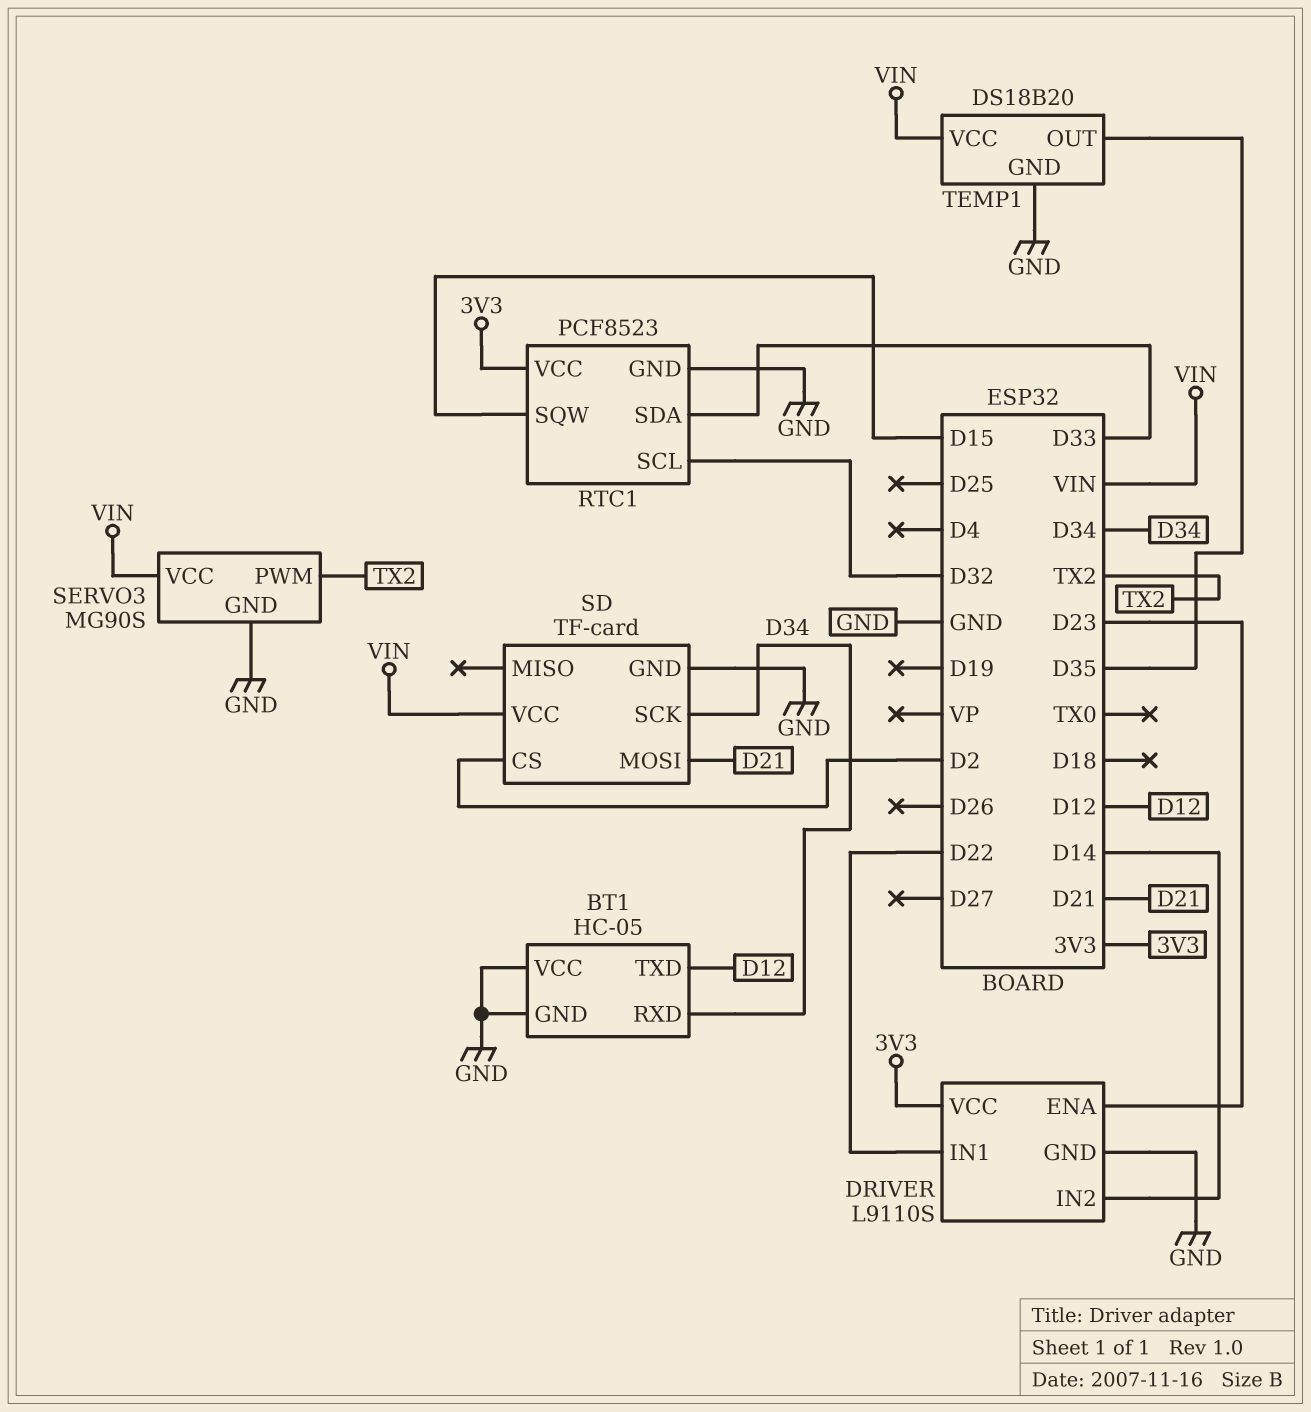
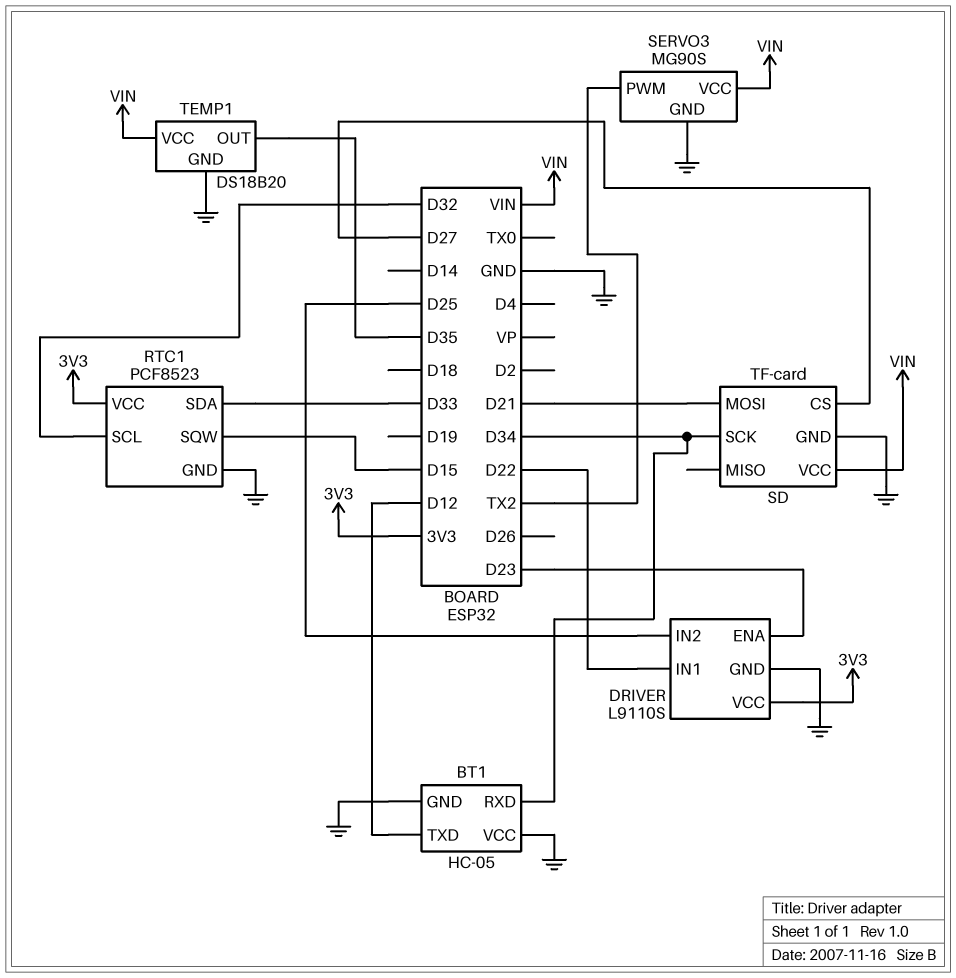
DRIVER pin IN2: D14 -> D25
SD pin CS: D2 -> D27

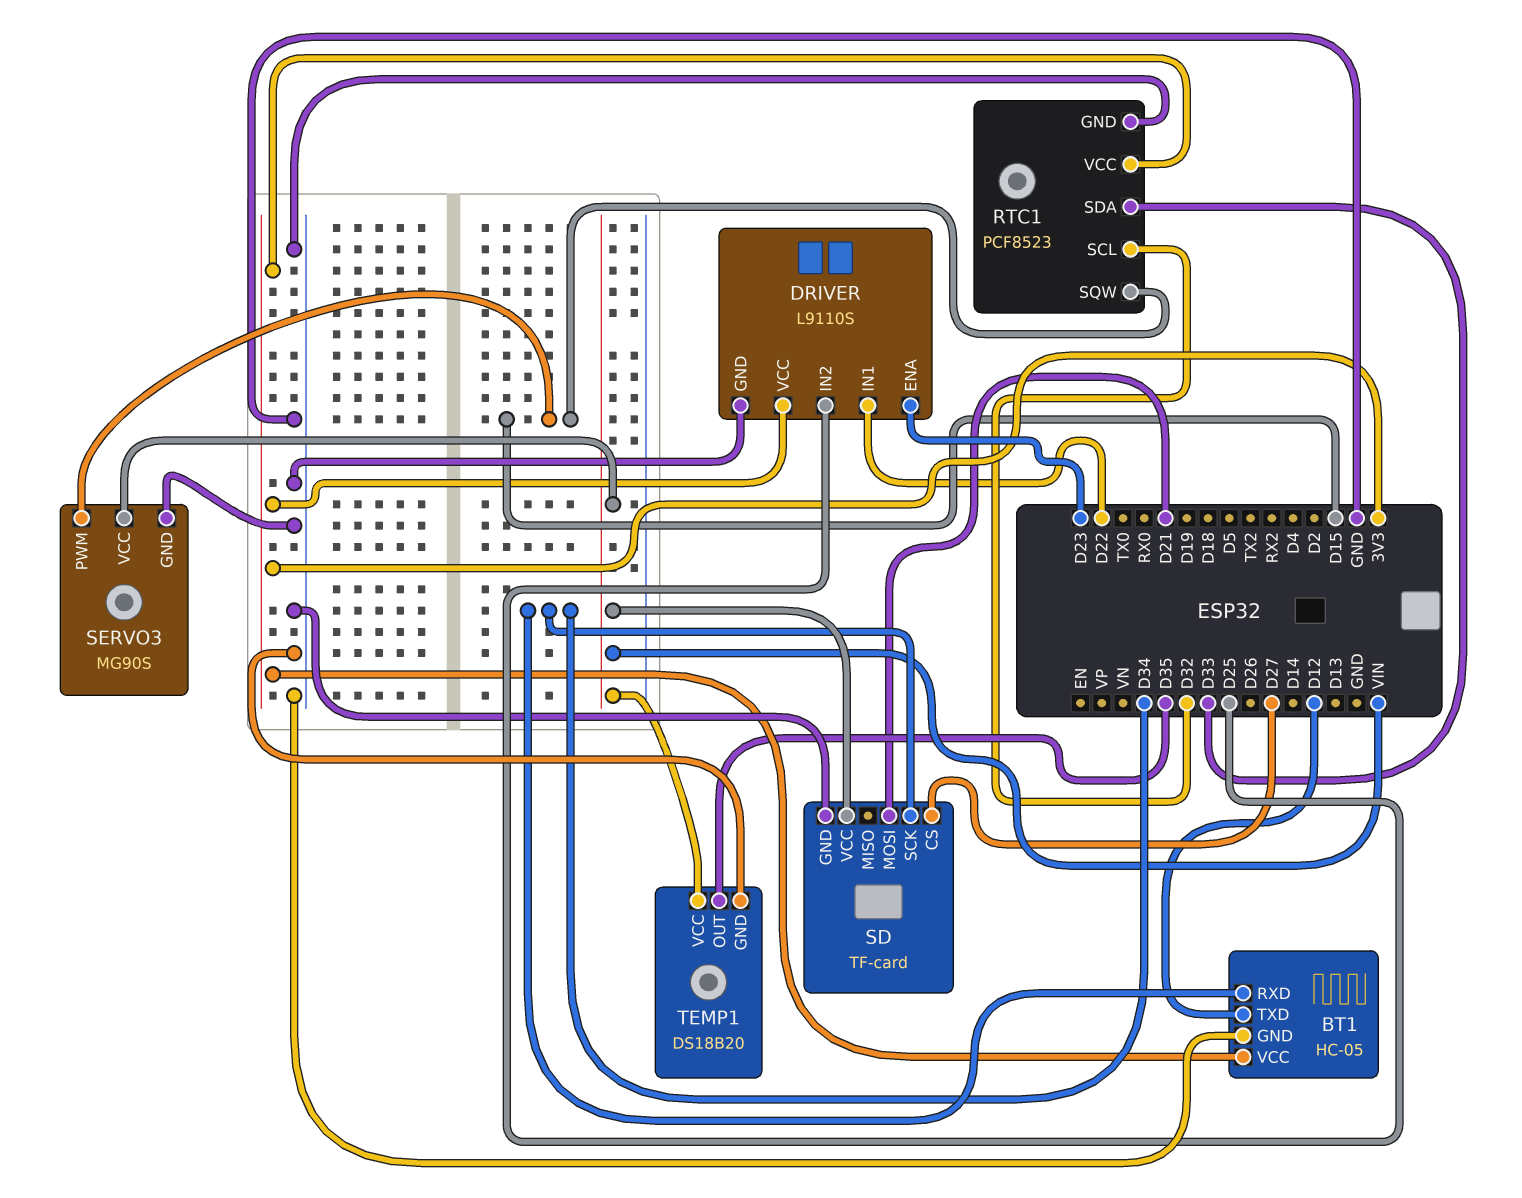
BT1 pin VCC: GND -> 3V3
SERVO3 pin PWM: TX2 -> D15

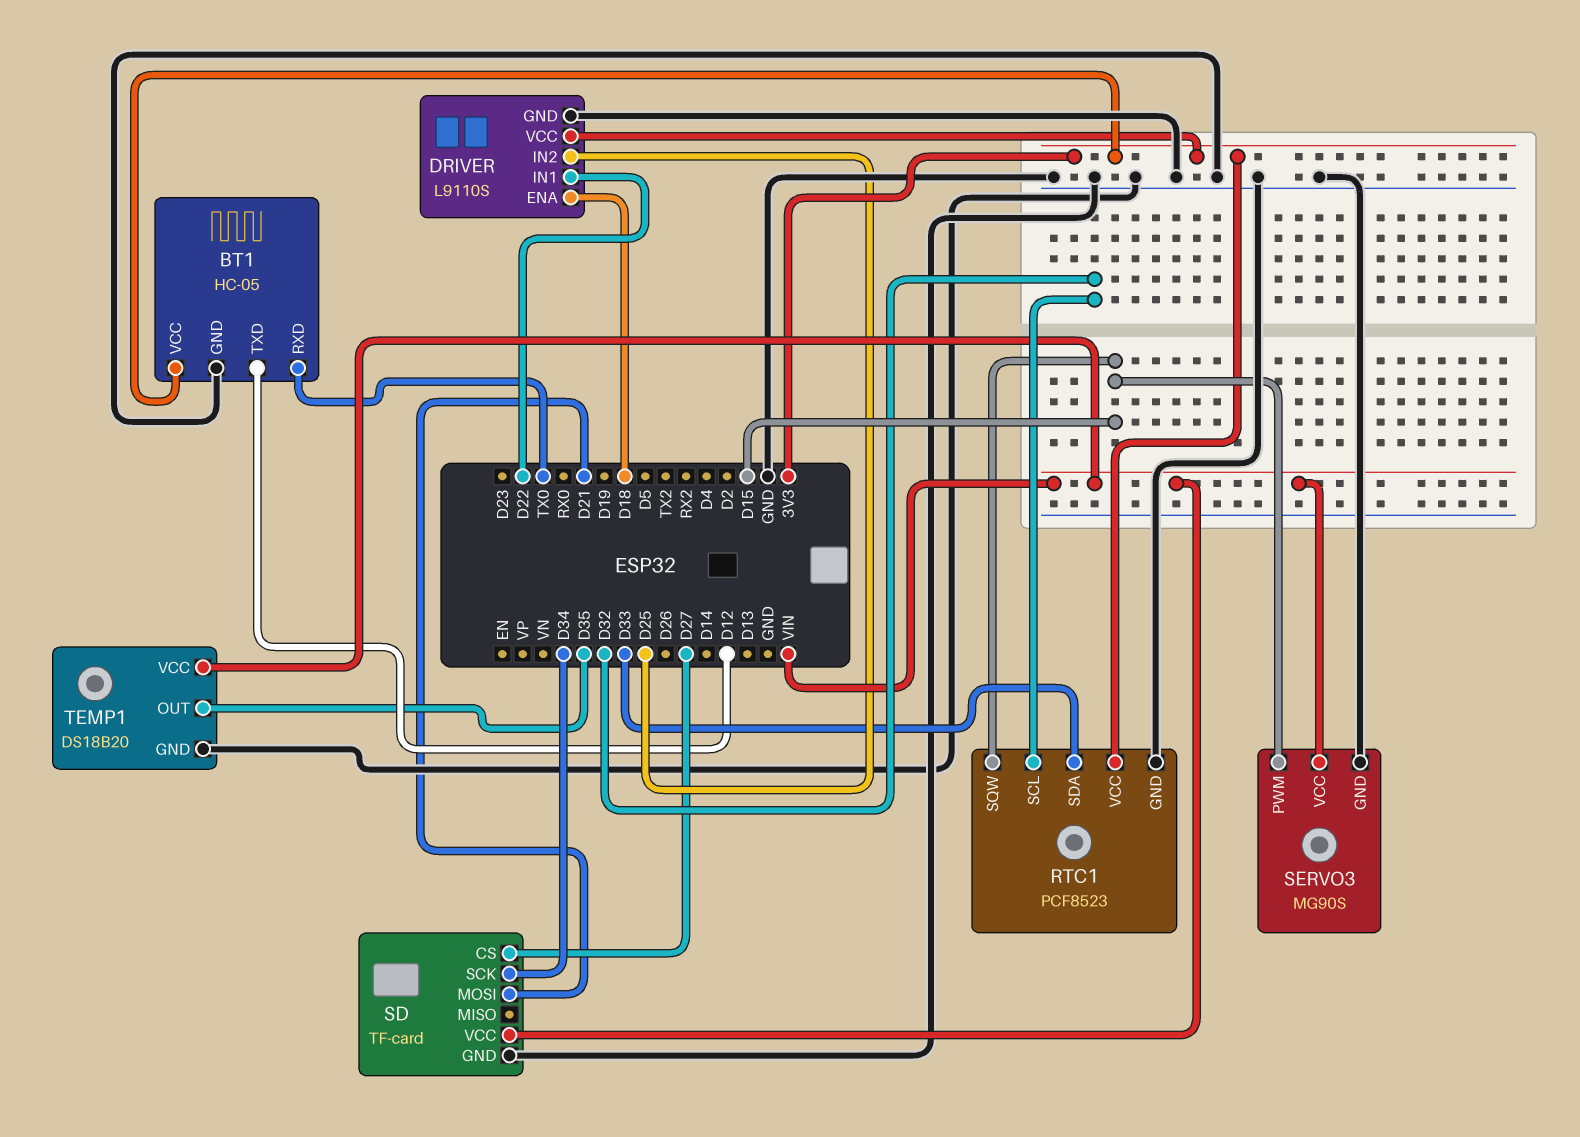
BT1 pin RXD: D34 -> TX0
DRIVER pin ENA: D23 -> D18

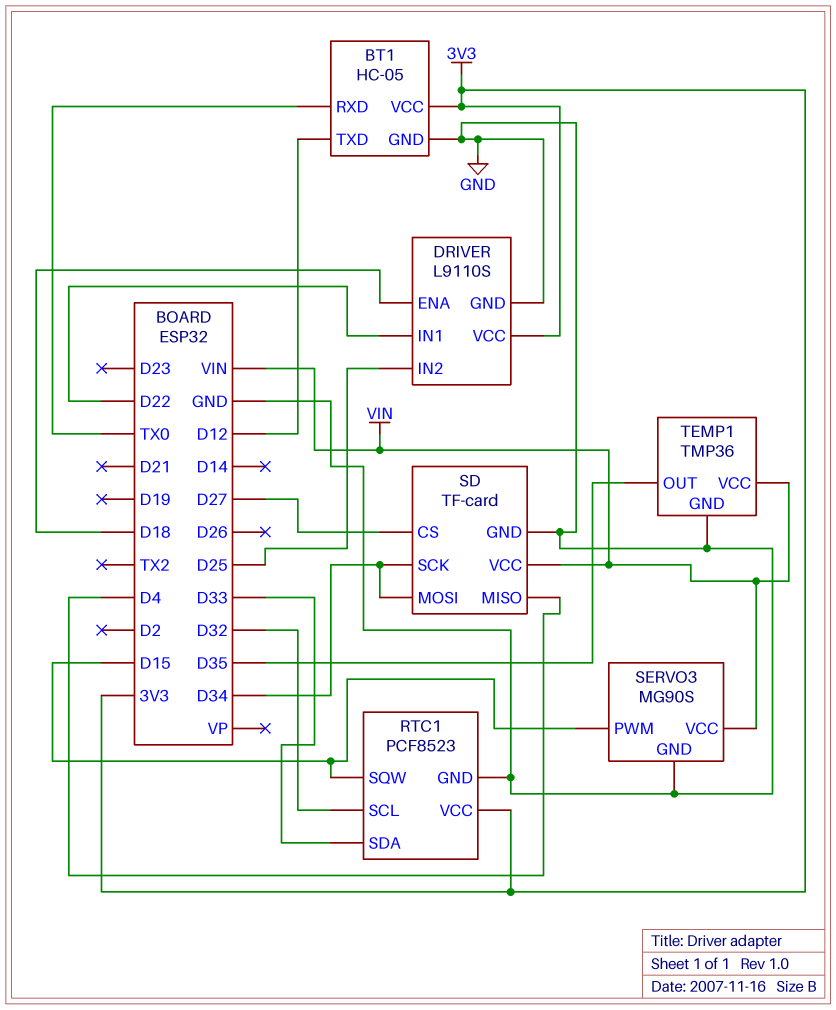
SD pin MISO: none -> D4
SD pin MOSI: D21 -> D34
TEMP1: DS18B20 -> TMP36

